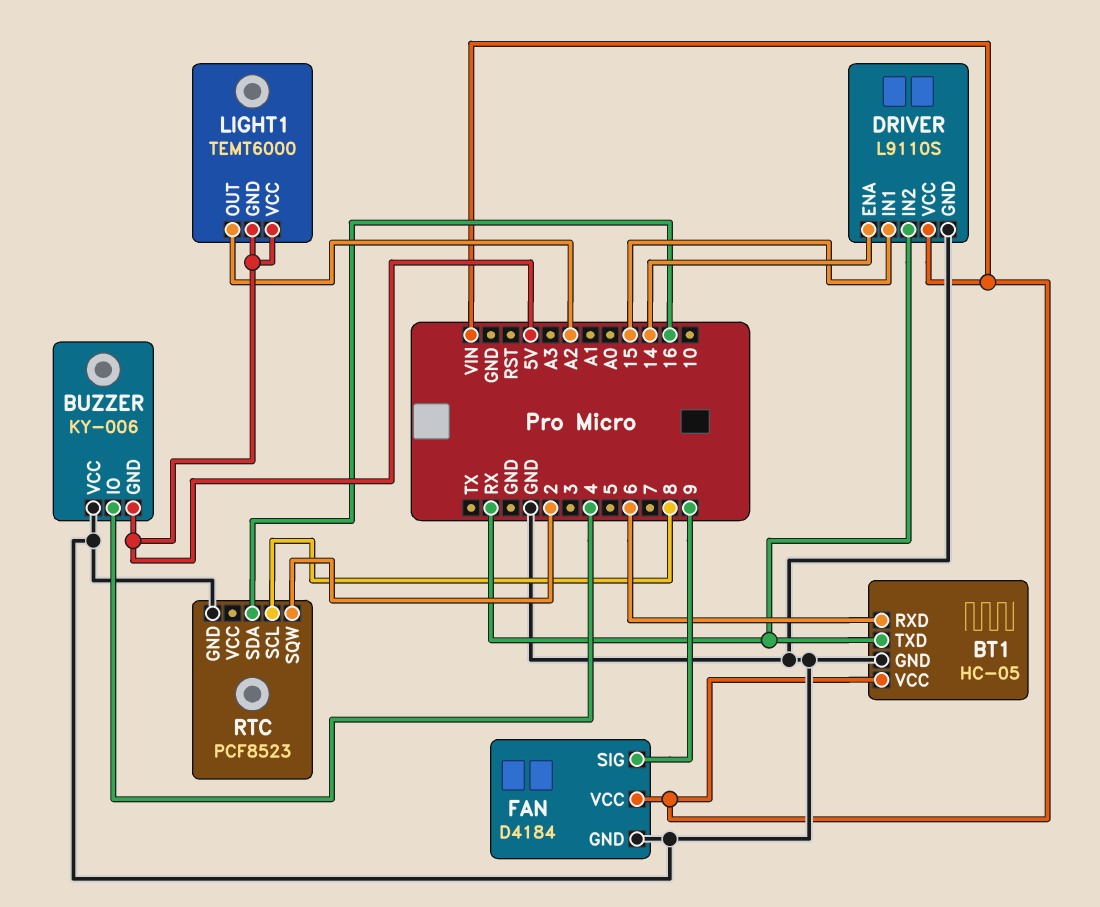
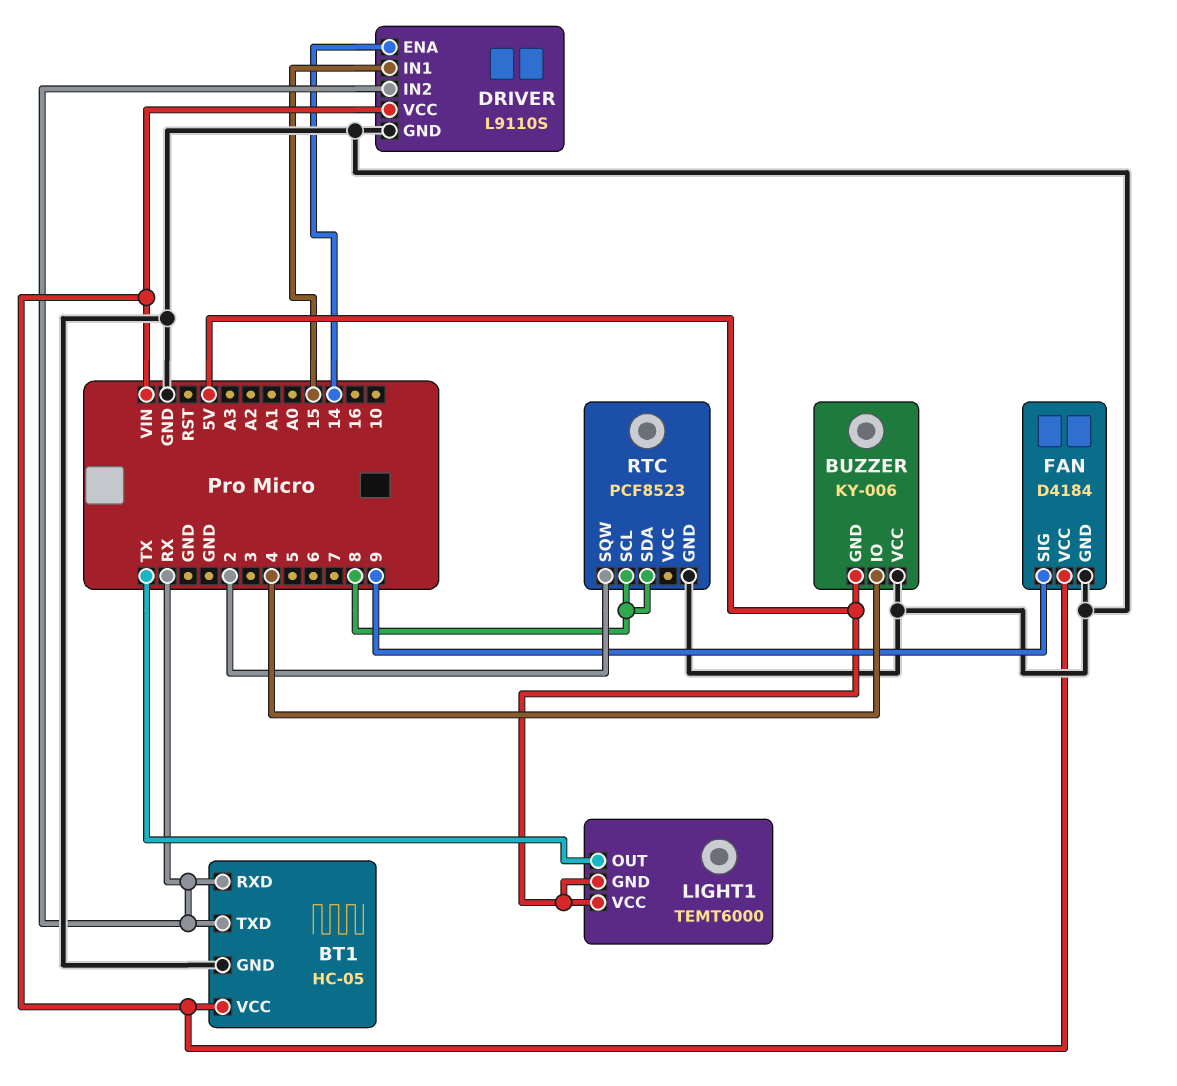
BT1 pin RXD: 6 -> RX
LIGHT1 pin OUT: A2 -> TX
RTC pin SDA: 16 -> 8

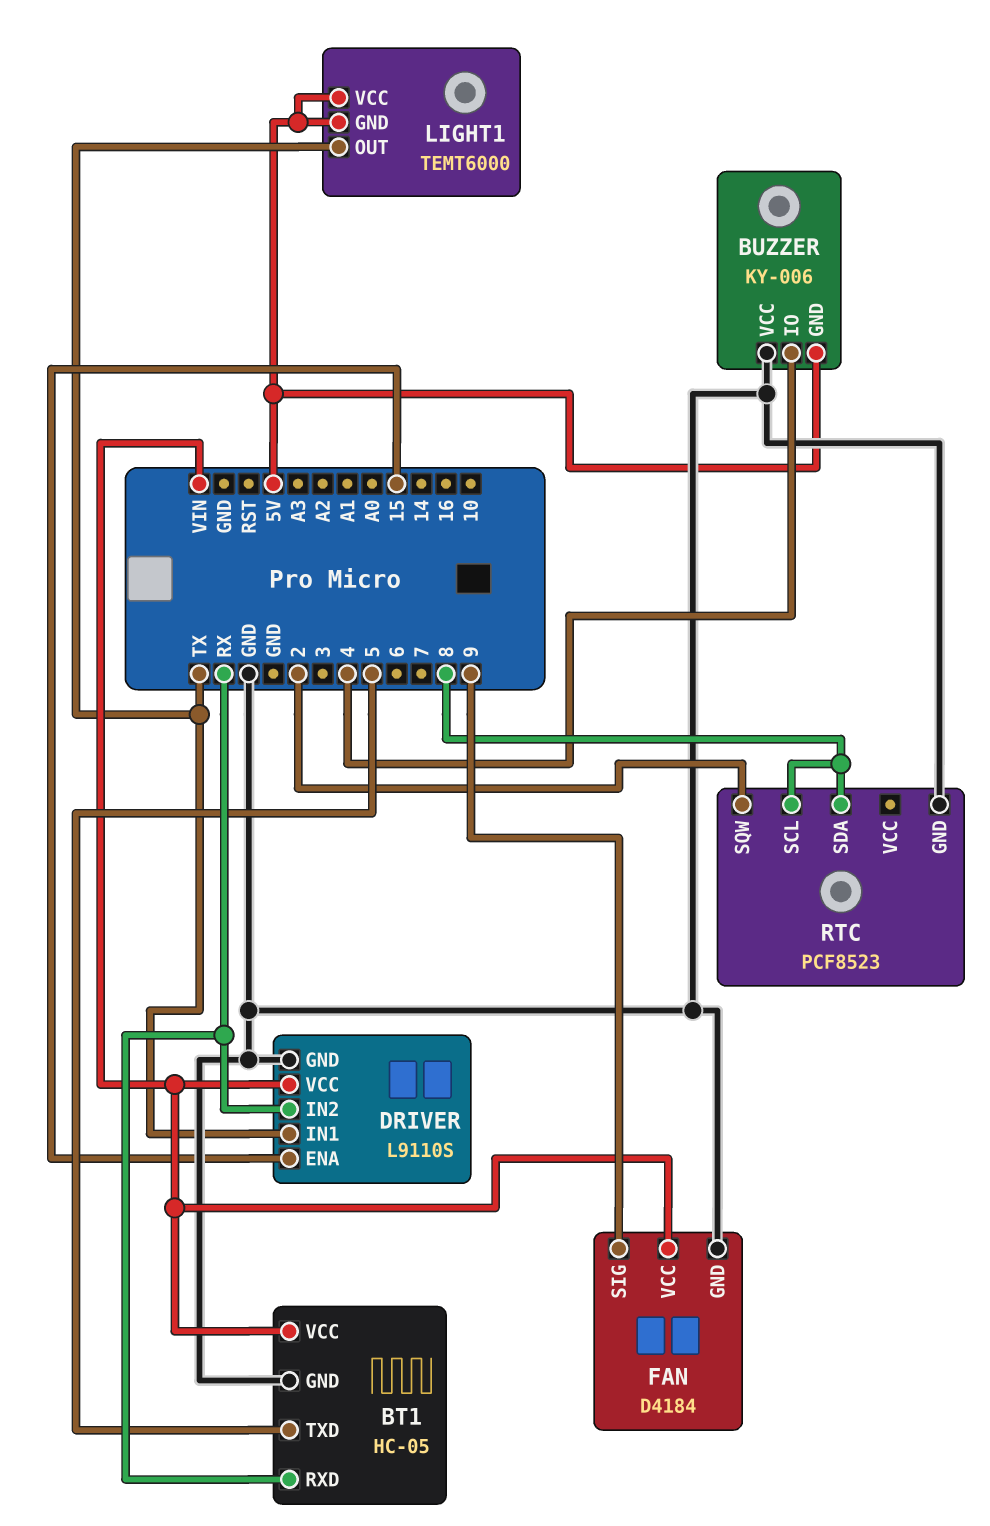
BT1 pin TXD: RX -> 5
DRIVER pin ENA: 14 -> 15
DRIVER pin IN1: 15 -> TX

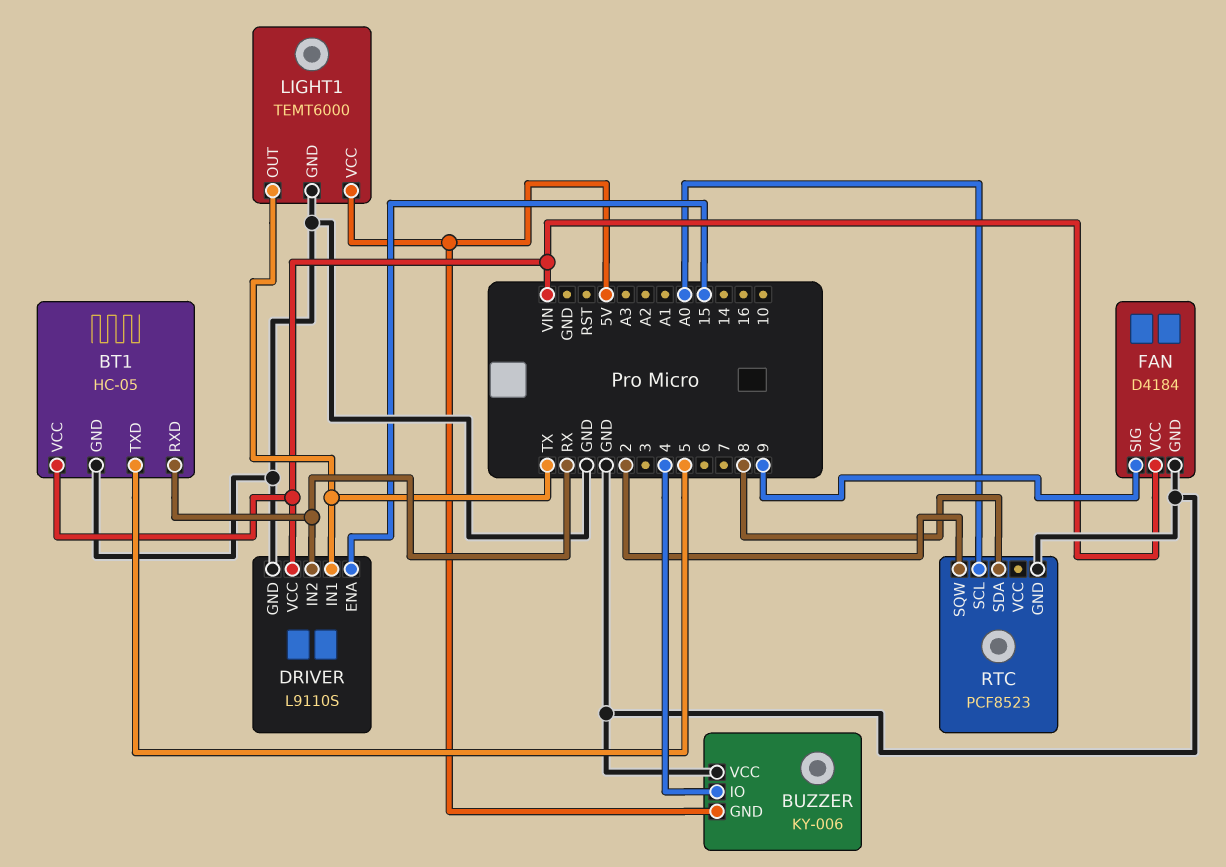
LIGHT1 pin GND: 5V -> GND
RTC pin SCL: 8 -> A0

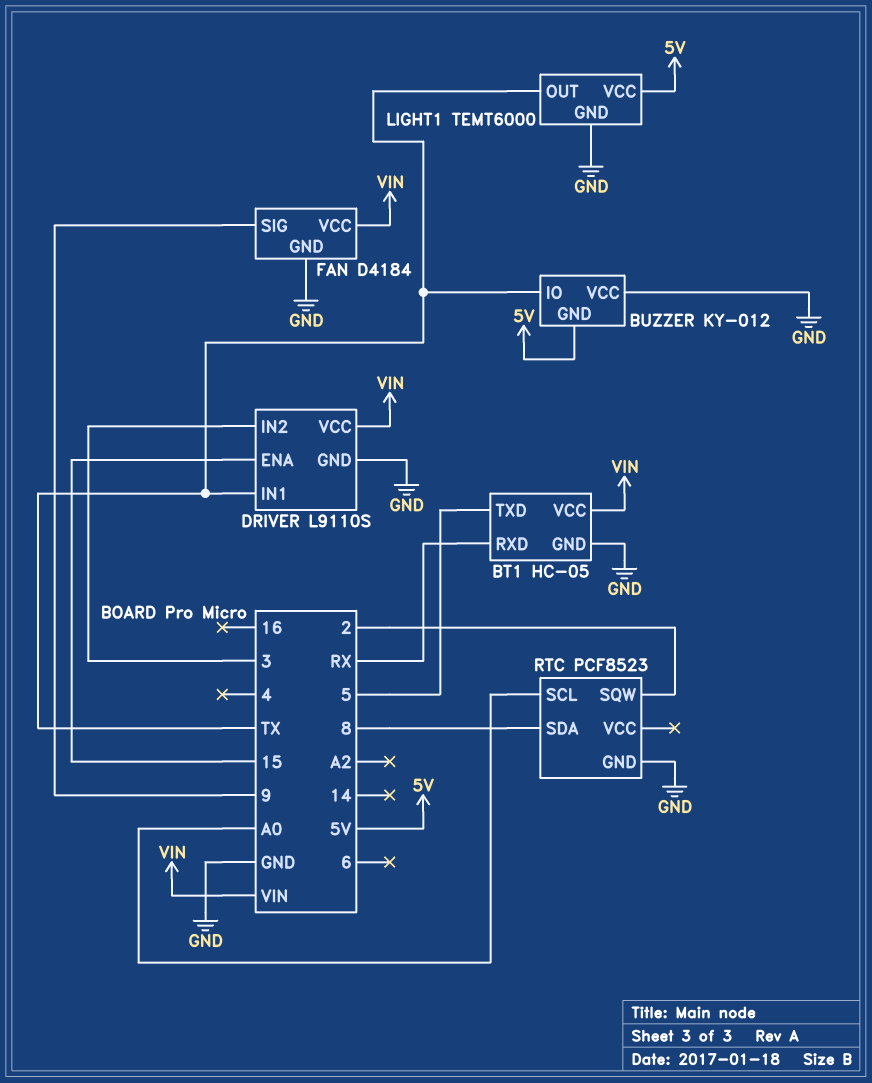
BUZZER: KY-006 -> KY-012
BUZZER pin IO: 4 -> TX
DRIVER pin IN2: RX -> 3

